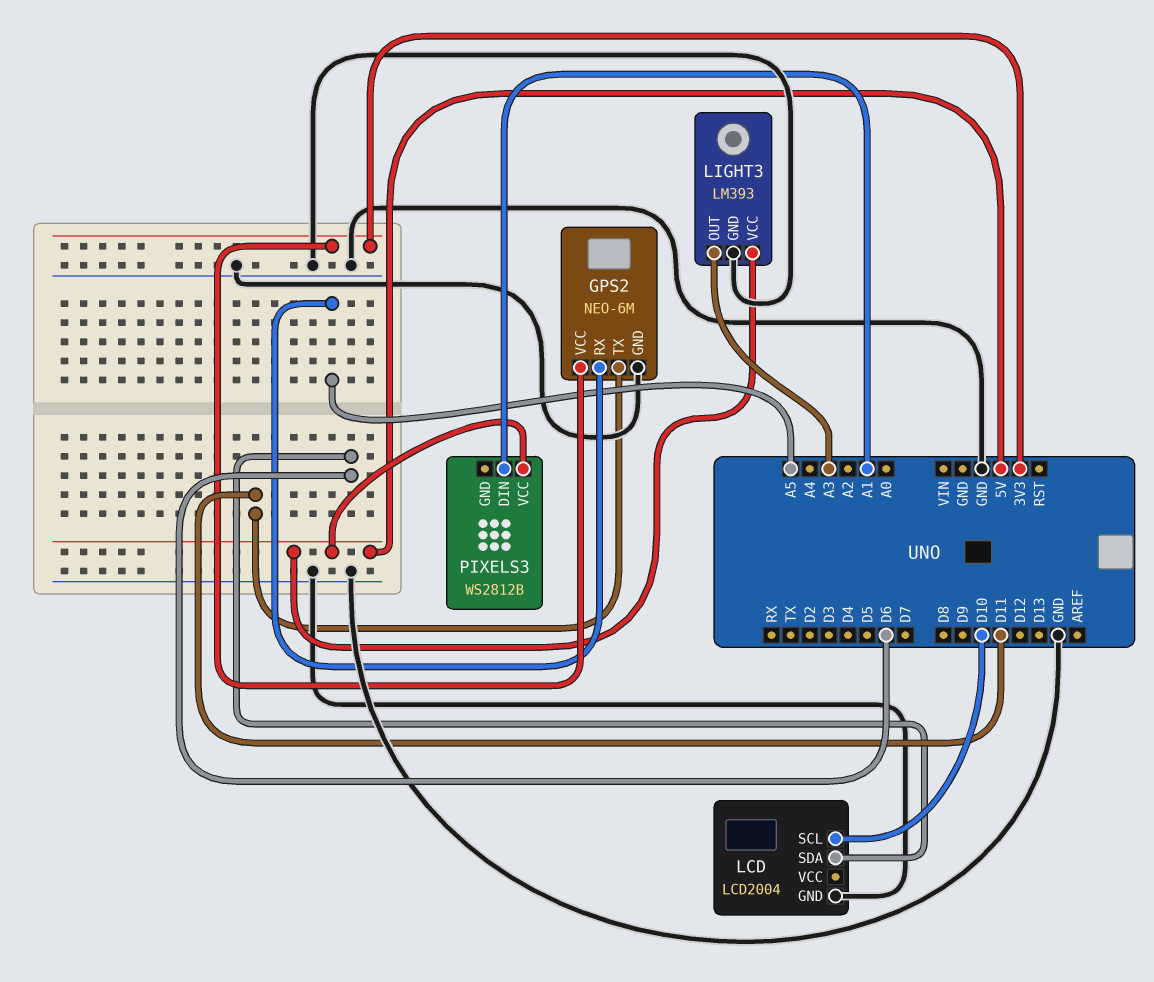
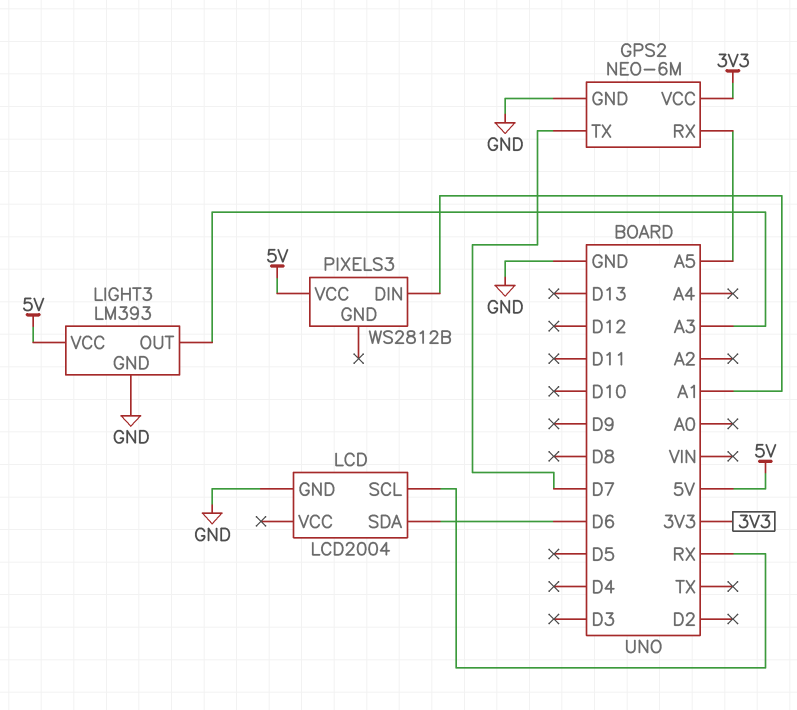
GPS2 pin TX: D11 -> D7
LCD pin SCL: D10 -> RX

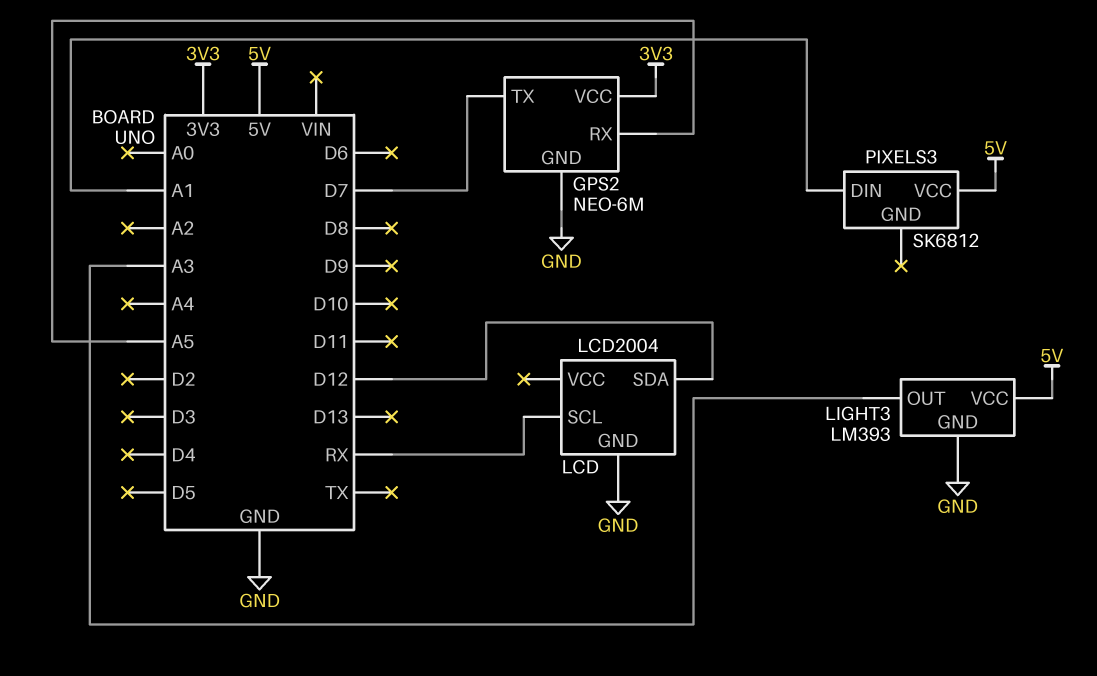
LCD pin SDA: D6 -> D12
PIXELS3: WS2812B -> SK6812

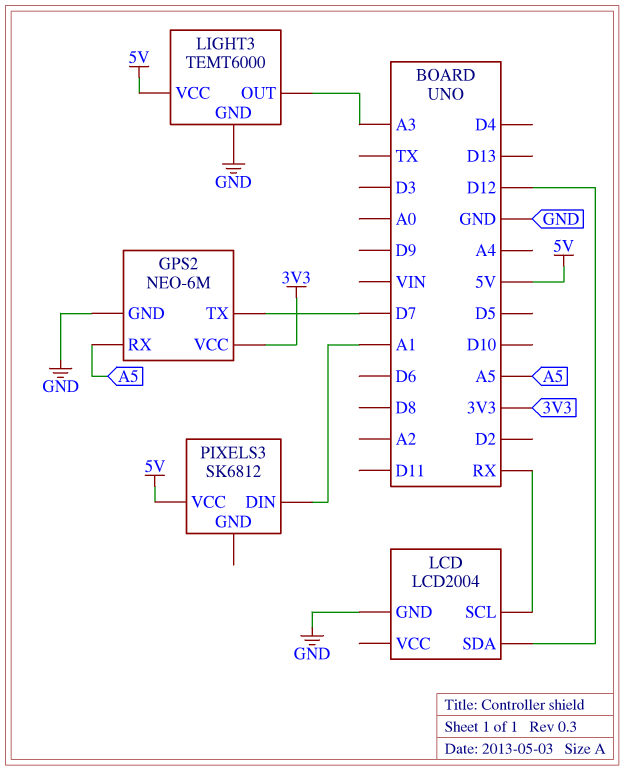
LIGHT3: LM393 -> TEMT6000

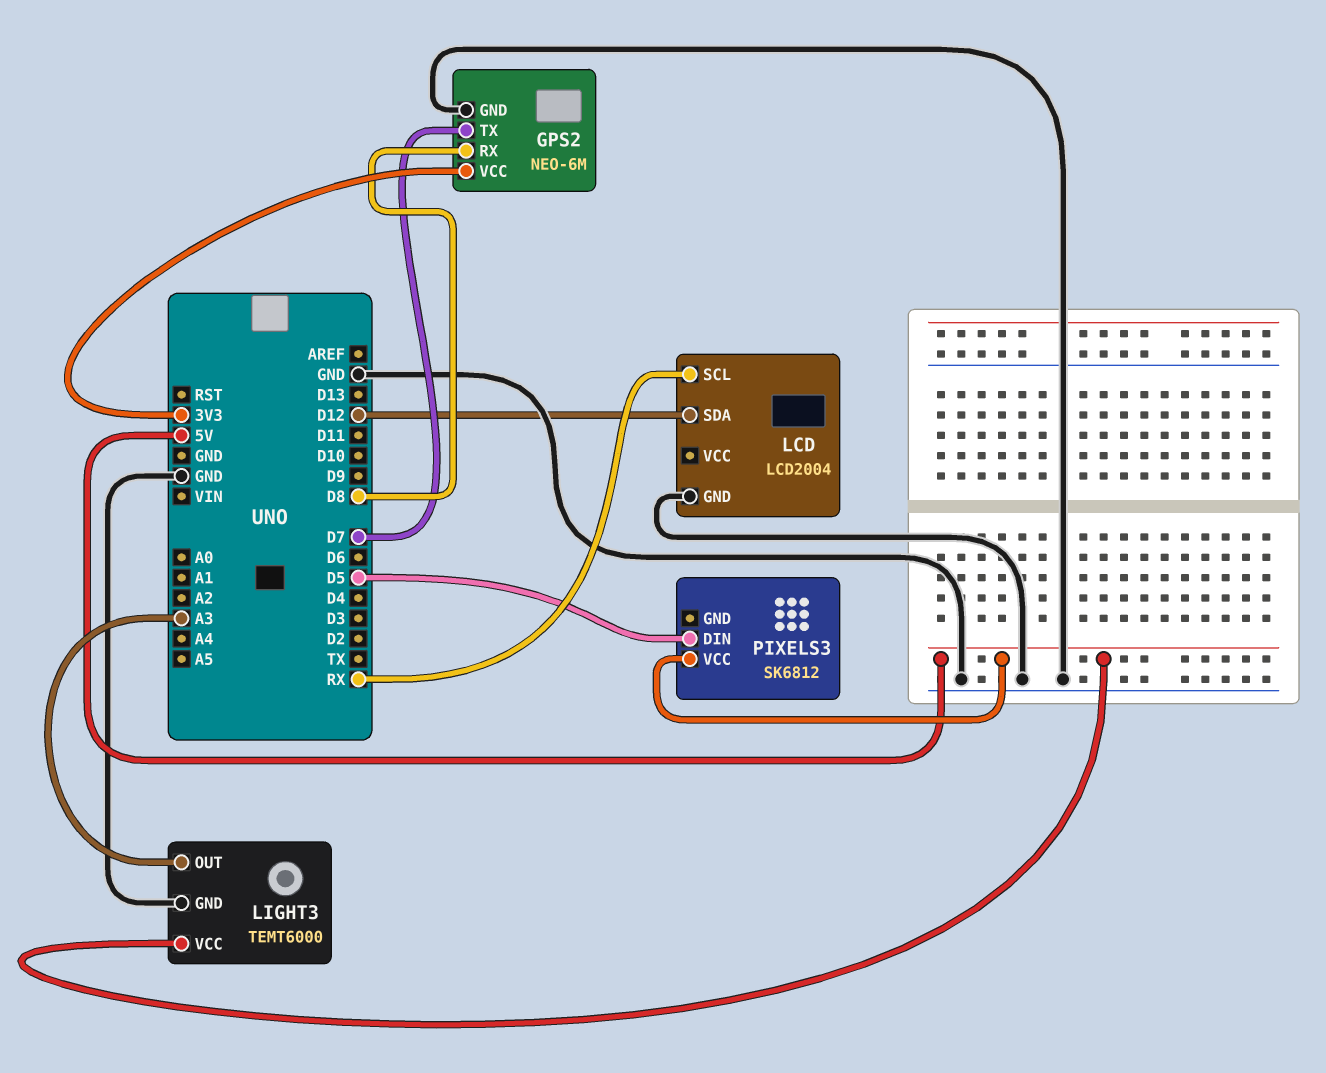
GPS2 pin RX: A5 -> D8
PIXELS3 pin DIN: A1 -> D5

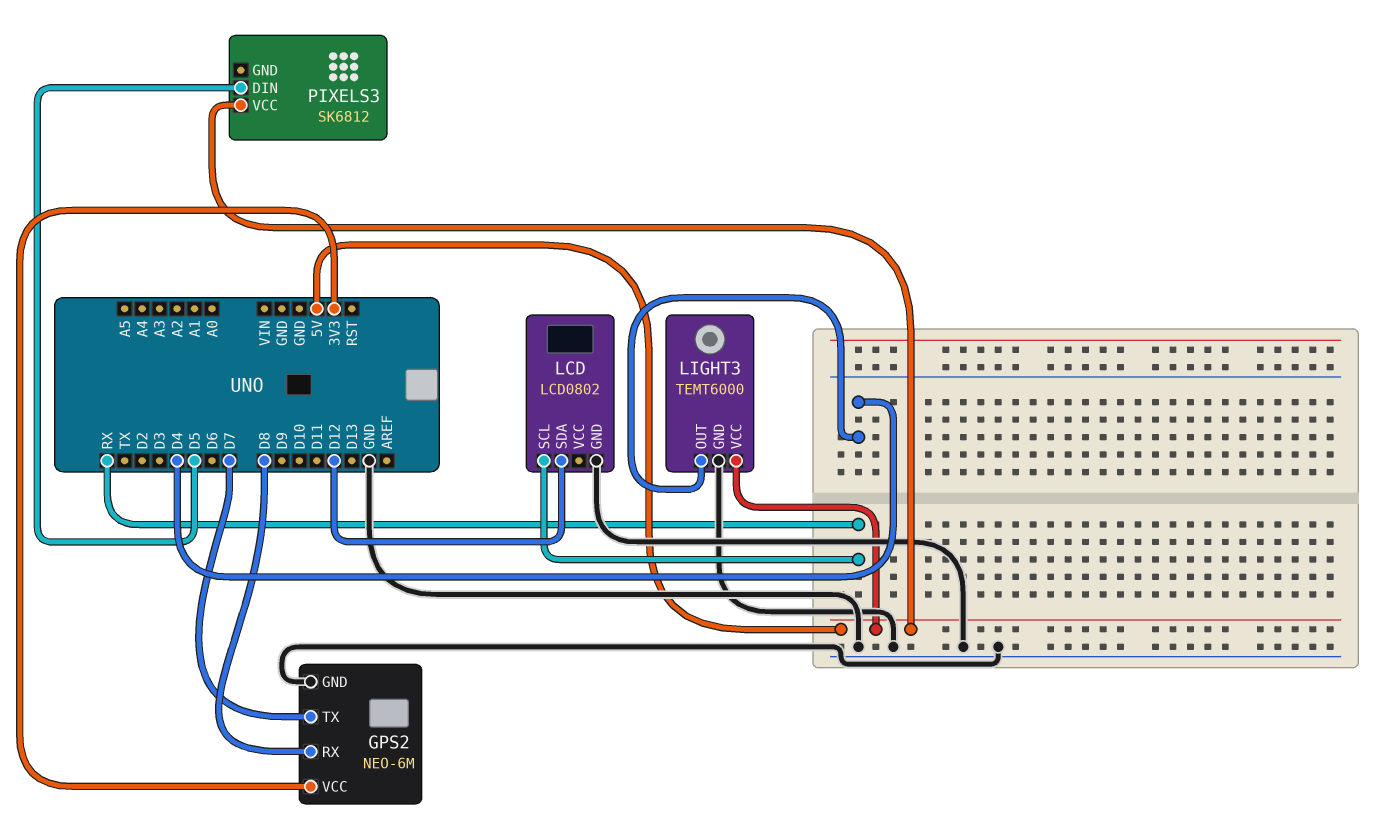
LCD: LCD2004 -> LCD0802
LIGHT3 pin OUT: A3 -> D4

